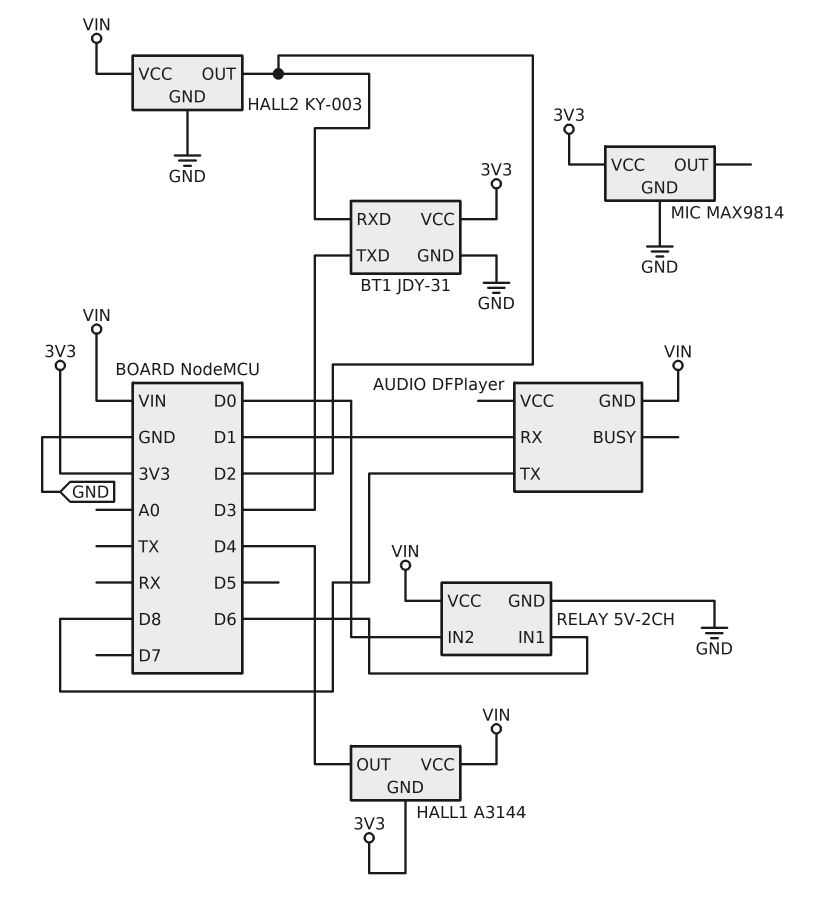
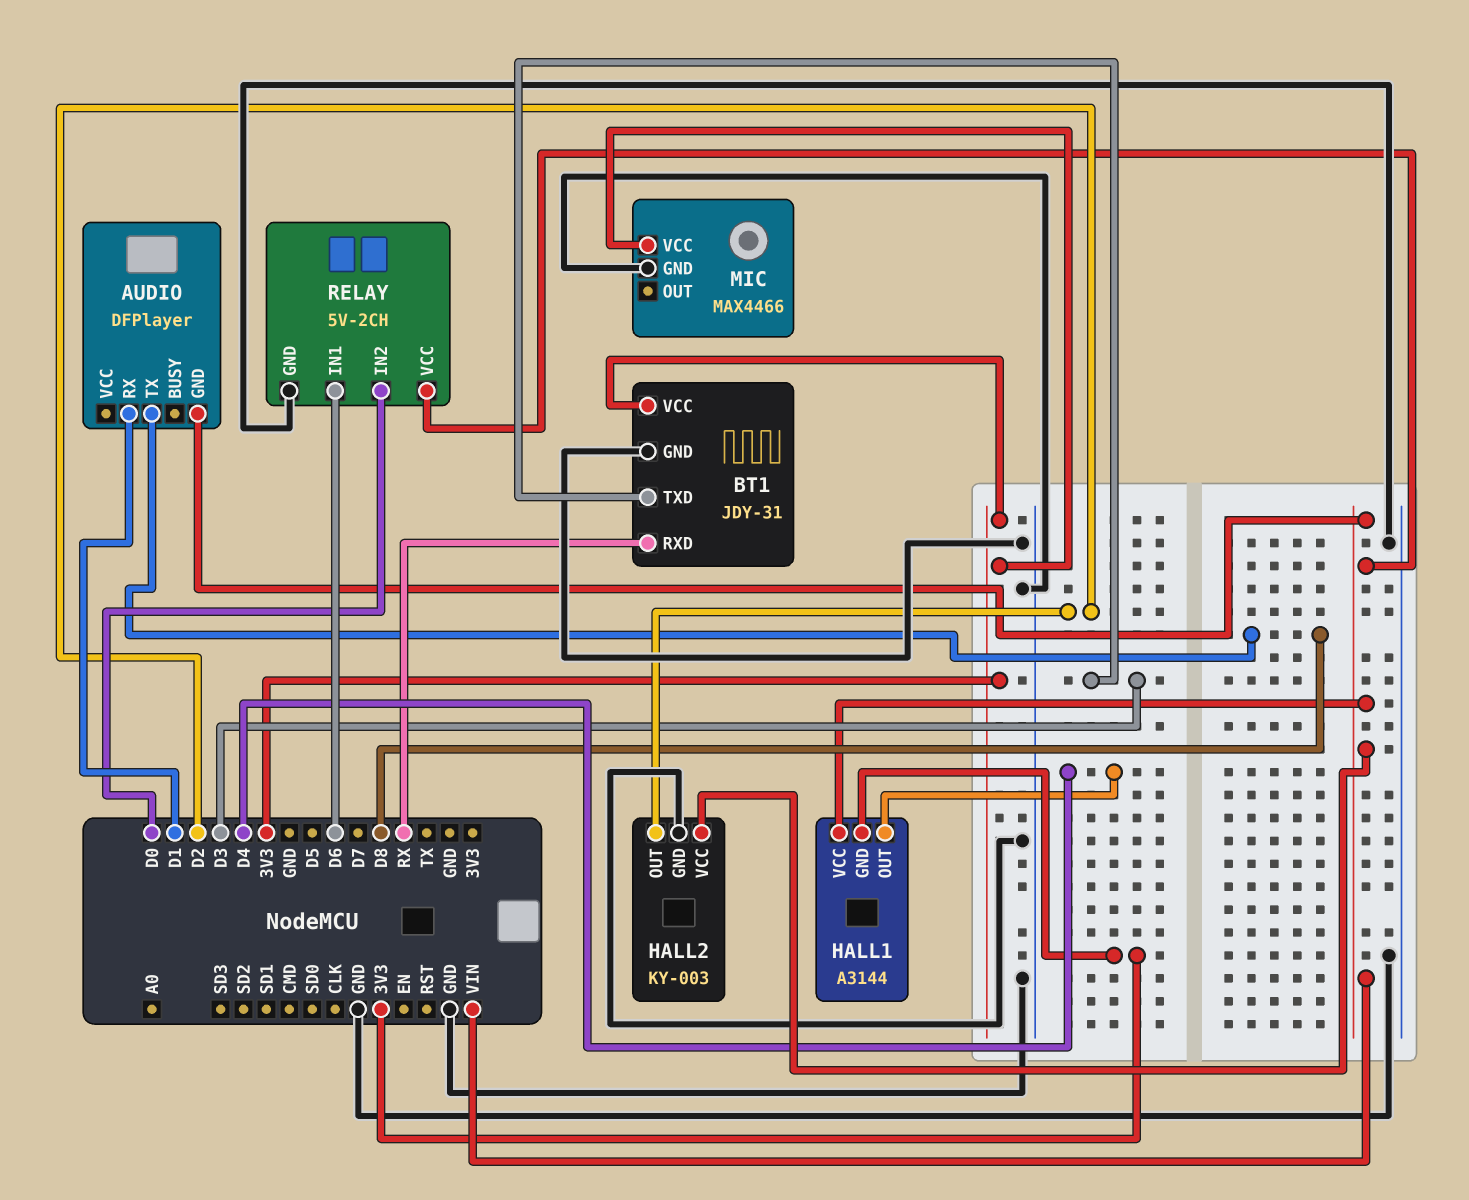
BT1 pin RXD: D2 -> RX
MIC: MAX9814 -> MAX4466

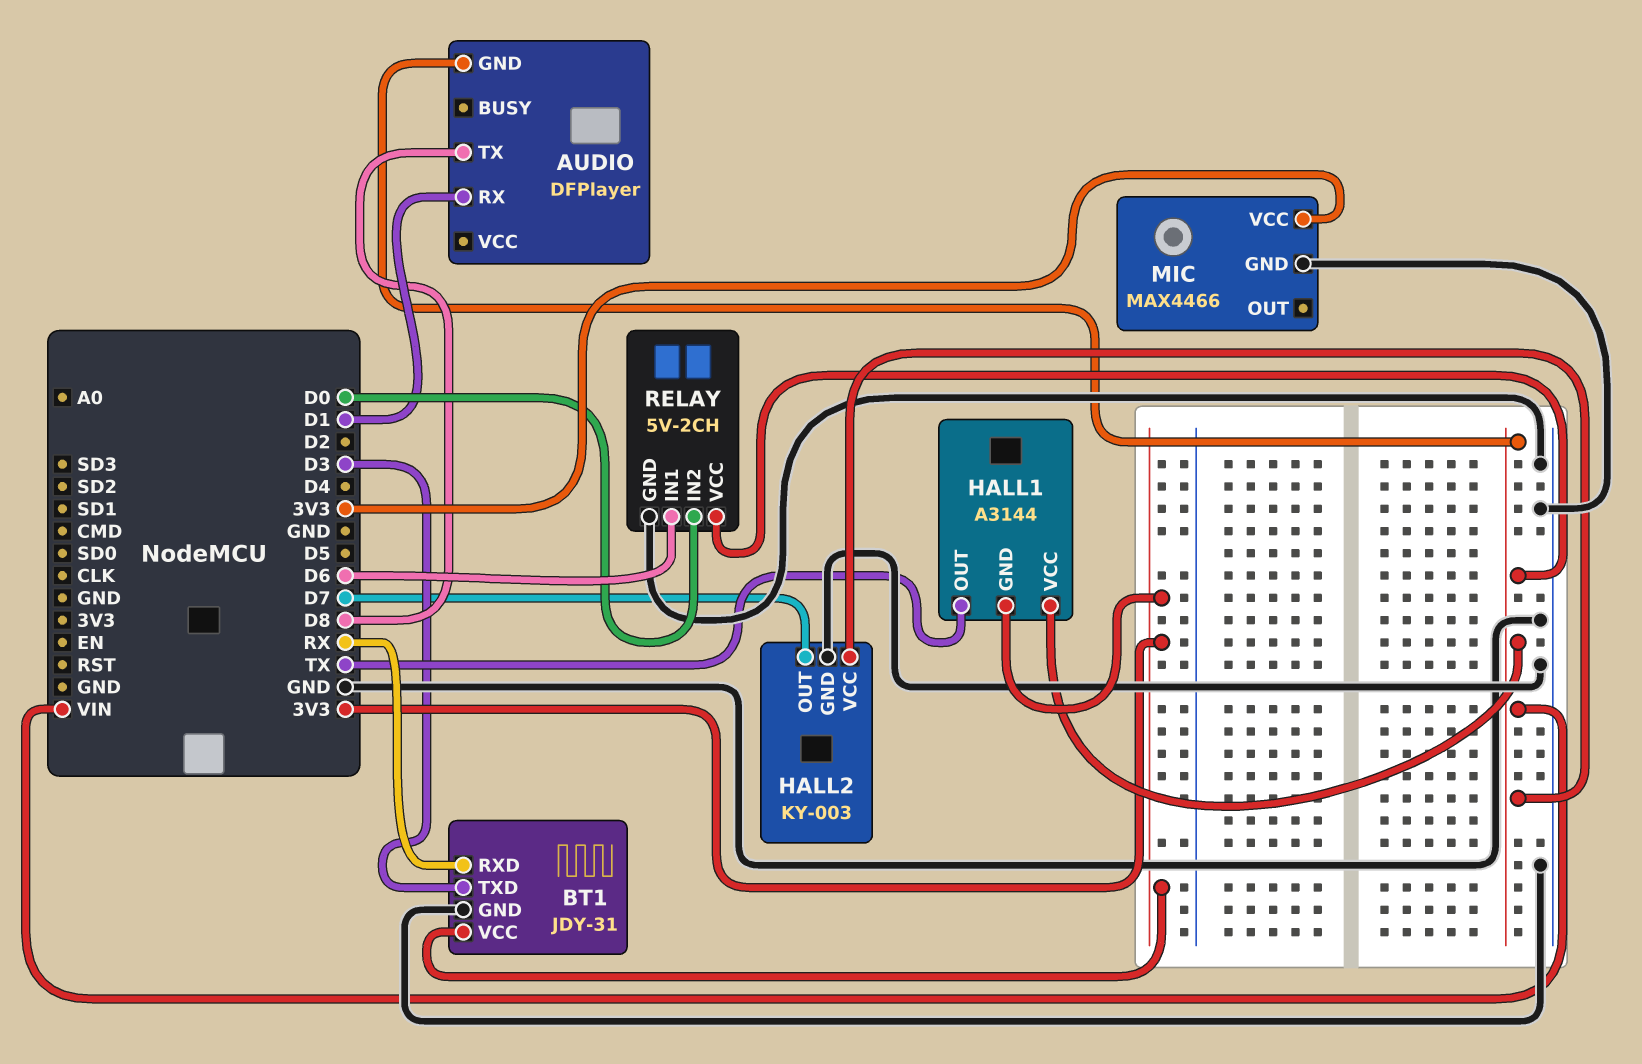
HALL1 pin OUT: D4 -> TX
HALL2 pin OUT: D2 -> D7

